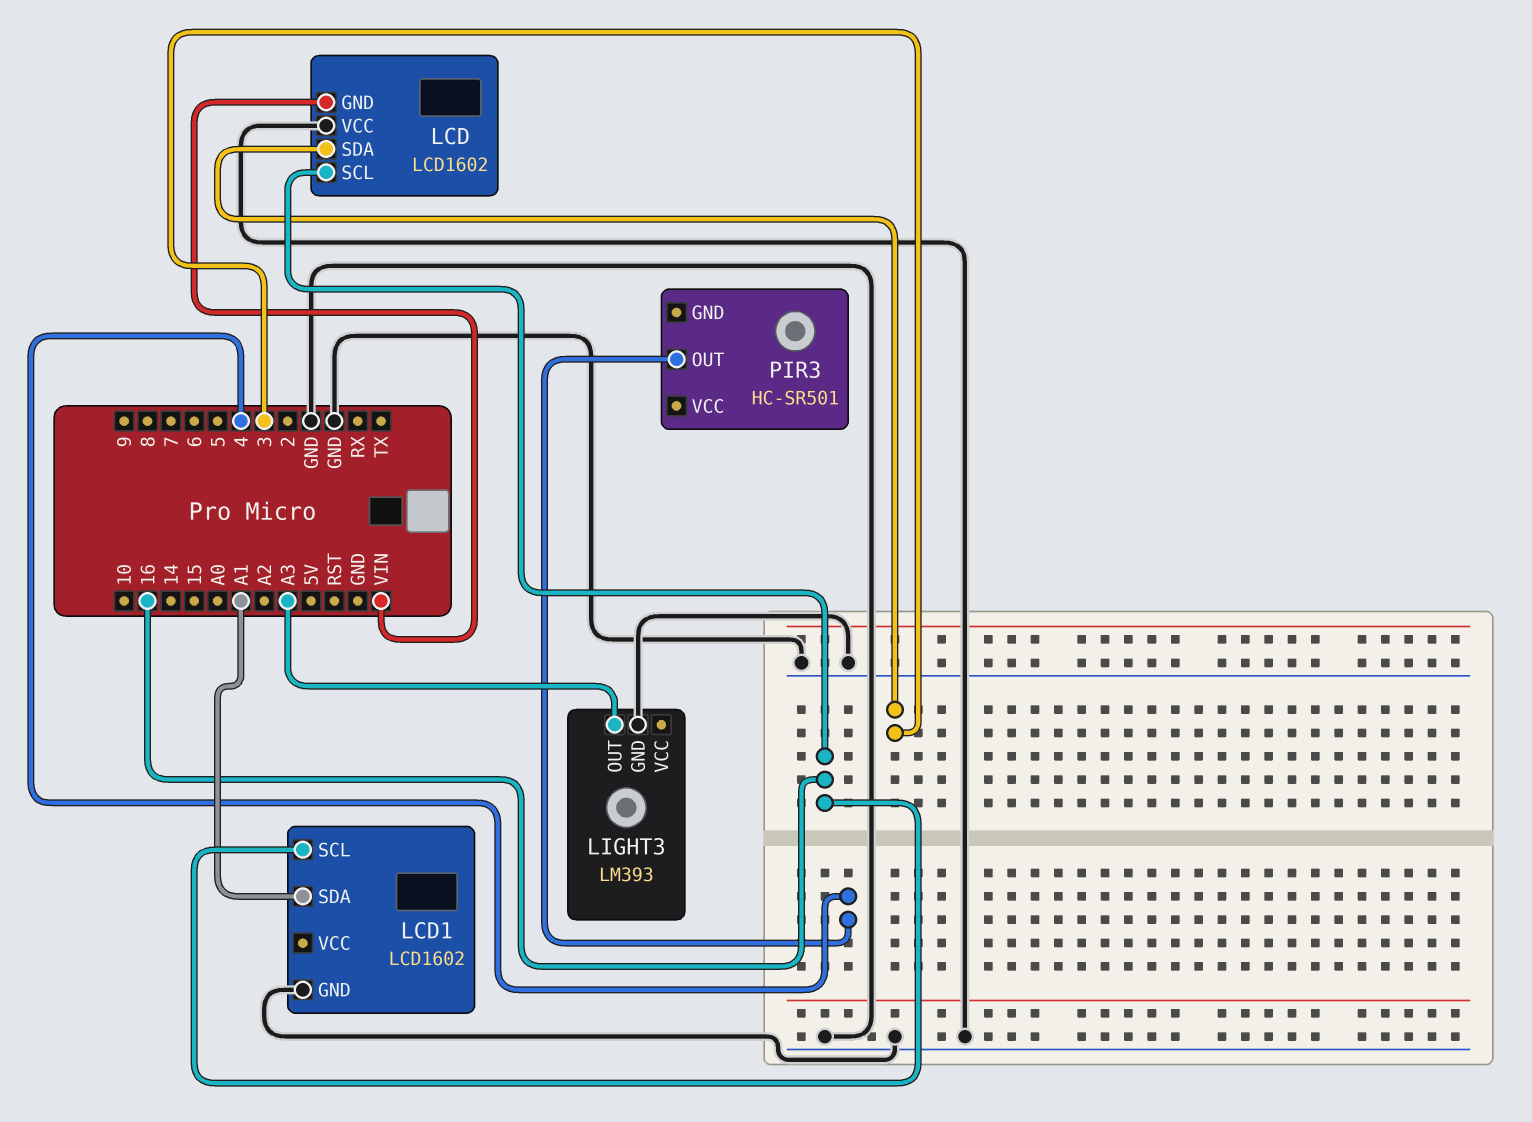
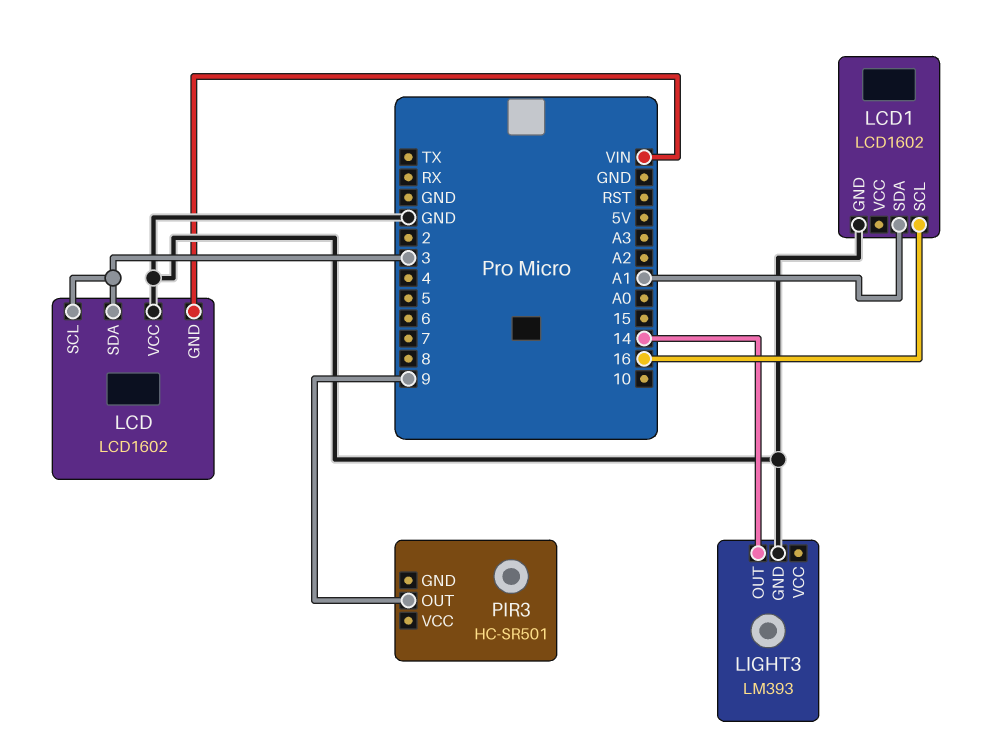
LCD pin SCL: 16 -> 3
LIGHT3 pin OUT: A3 -> 14
PIR3 pin OUT: 4 -> 9

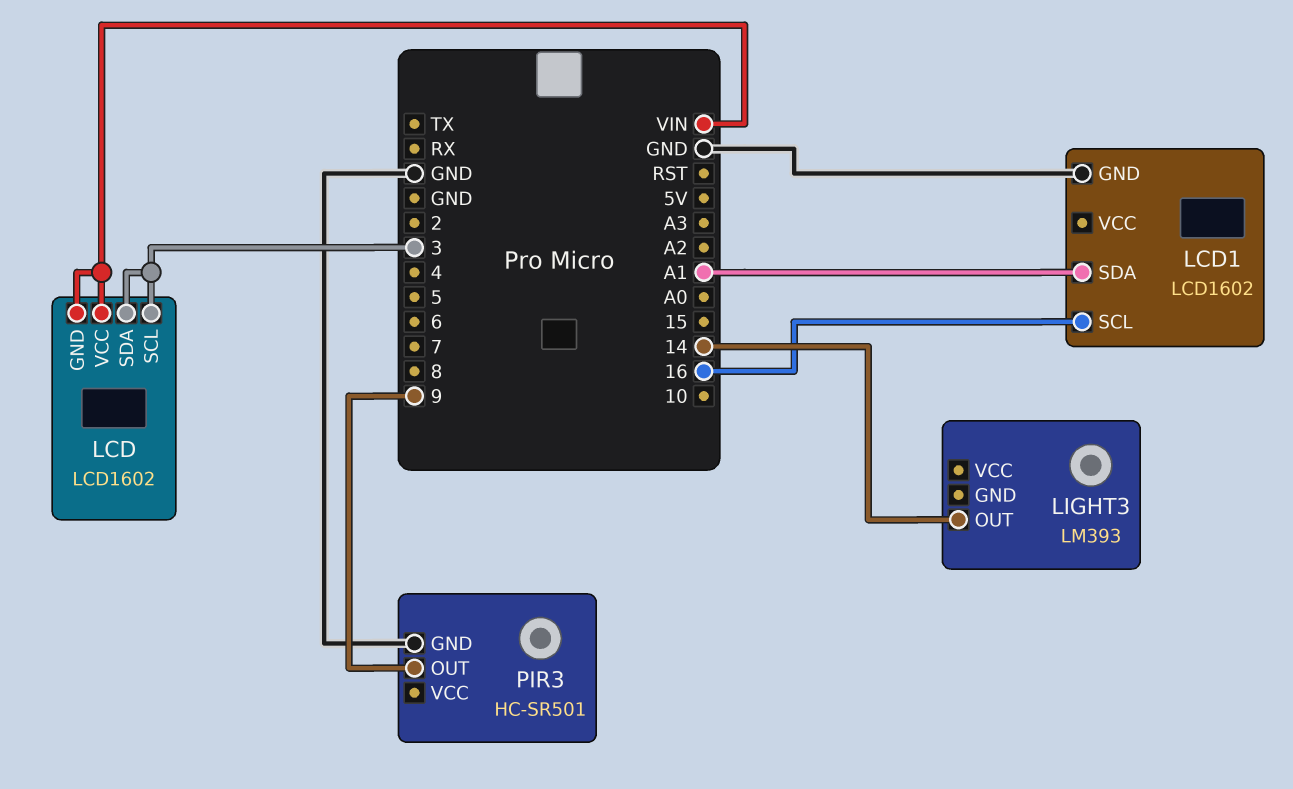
LCD pin VCC: GND -> VIN
LIGHT3 pin GND: GND -> none
PIR3 pin GND: none -> GND

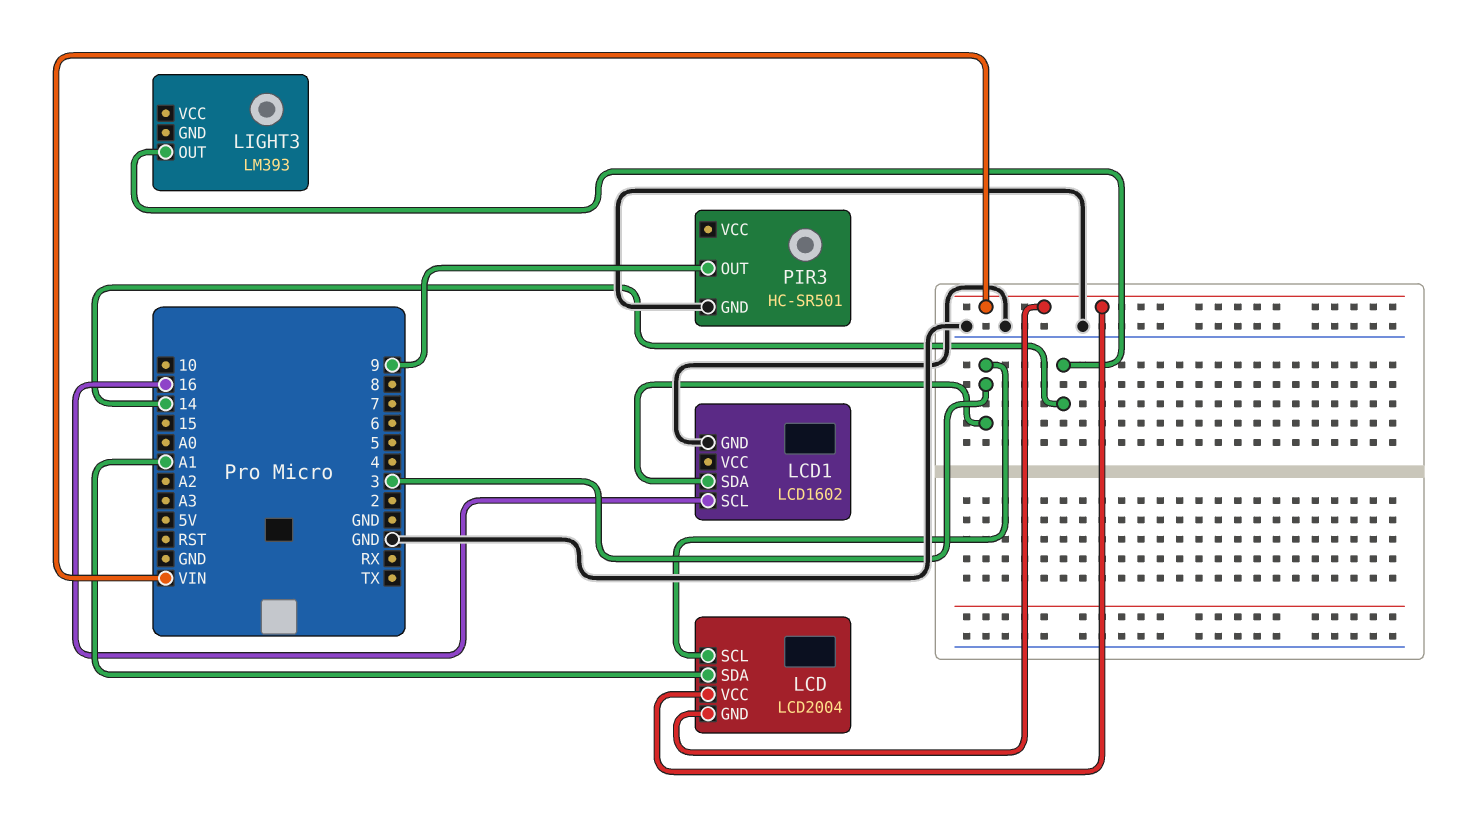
LCD: LCD1602 -> LCD2004
LCD pin SDA: 3 -> A1
LCD1 pin SDA: A1 -> 3

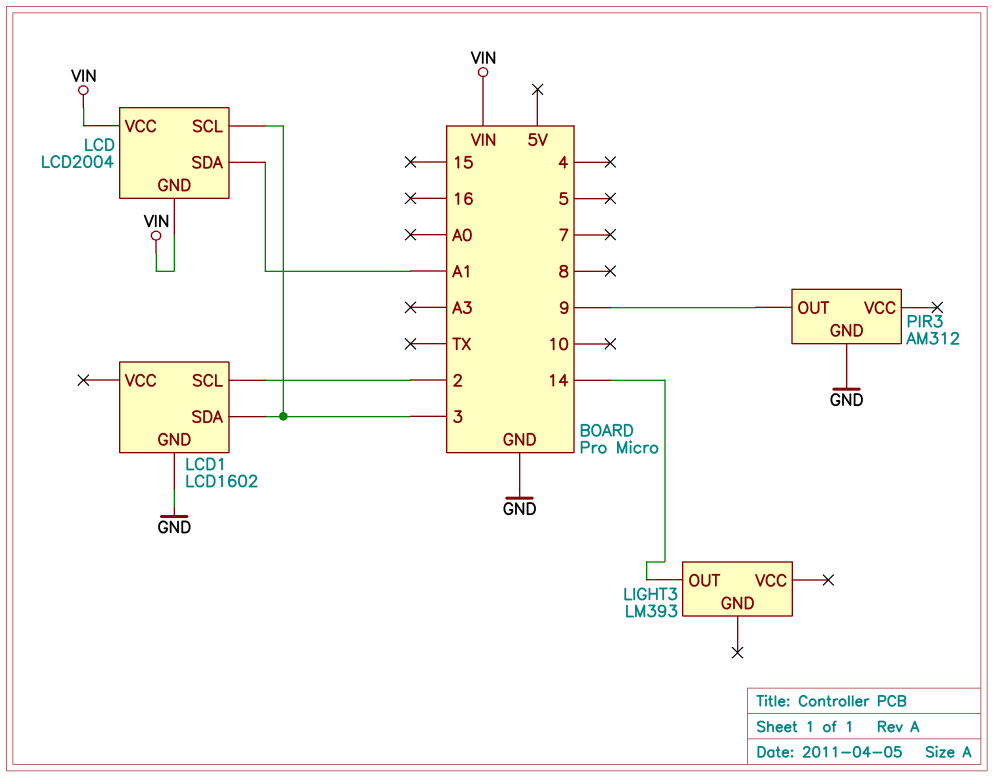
LCD1 pin SCL: 16 -> 2
PIR3: HC-SR501 -> AM312

